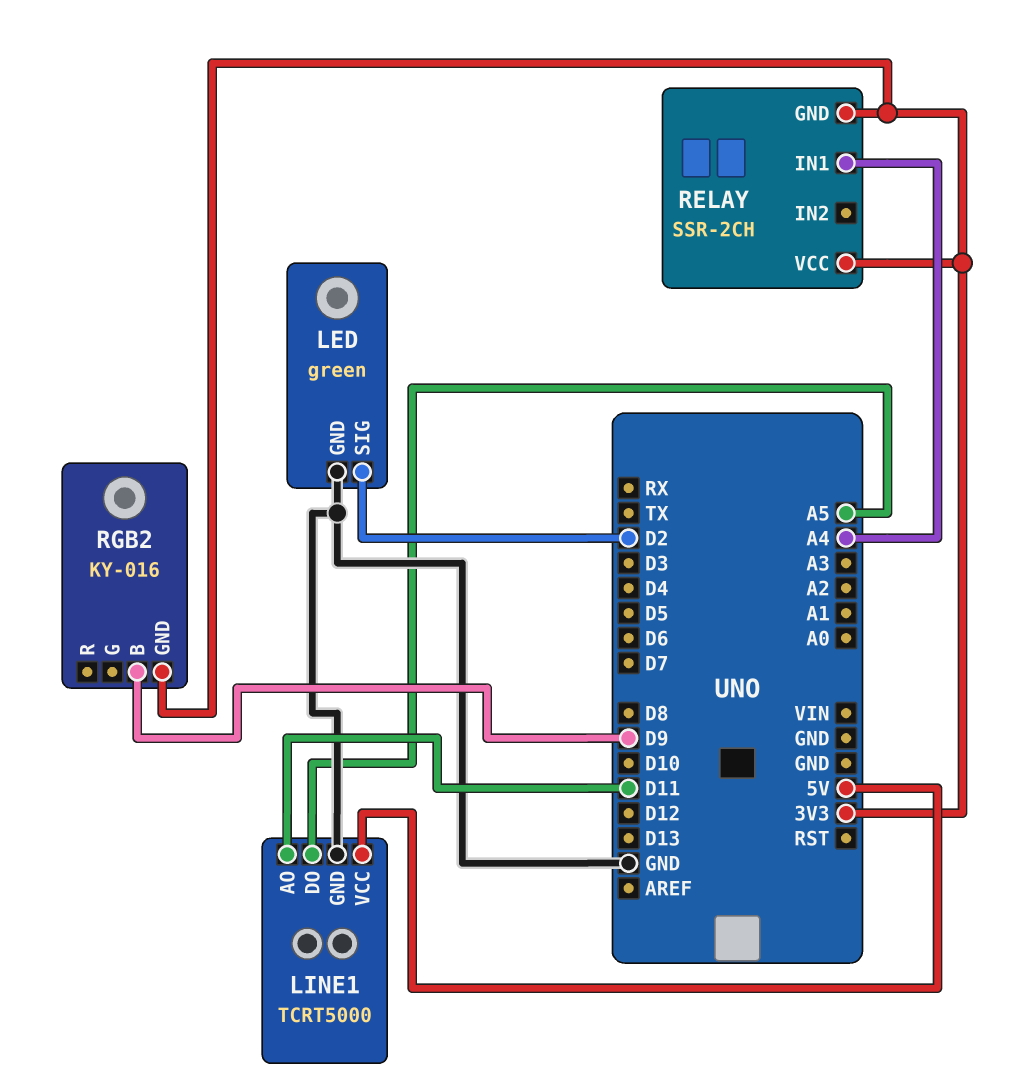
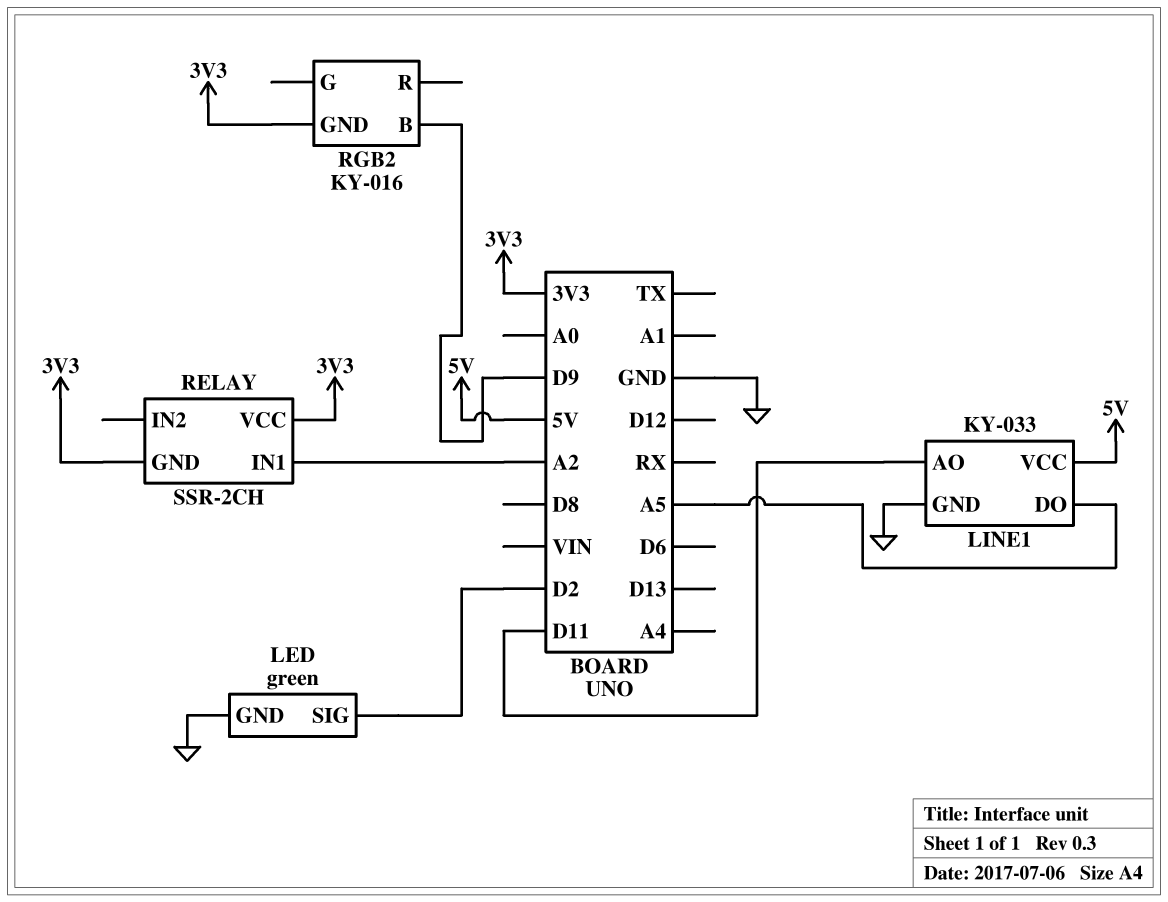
LINE1: TCRT5000 -> KY-033
RELAY pin IN1: A4 -> A2

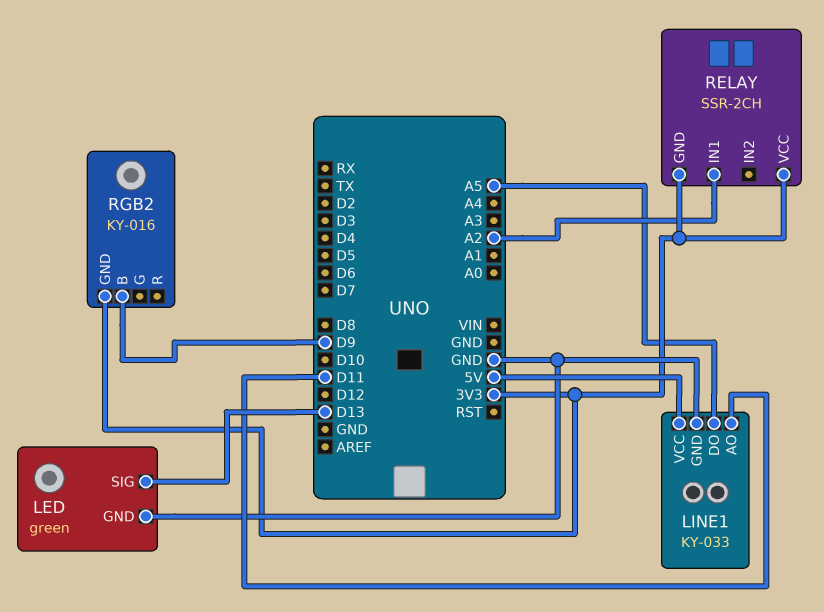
LED pin SIG: D2 -> D13

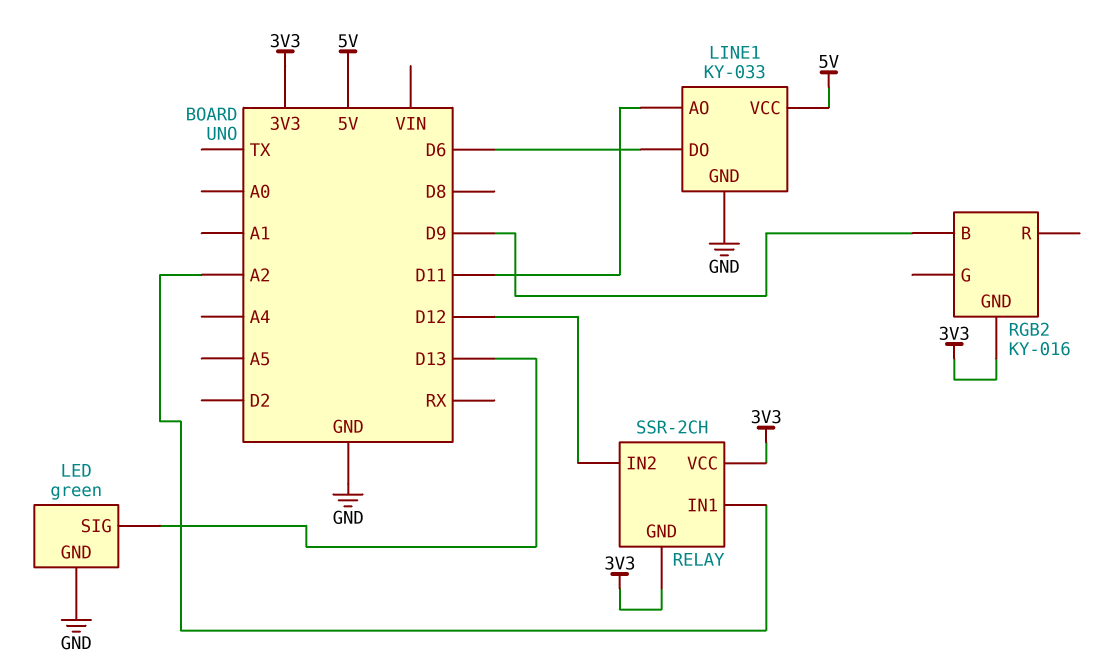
LINE1 pin DO: A5 -> D6
RELAY pin IN2: none -> D12

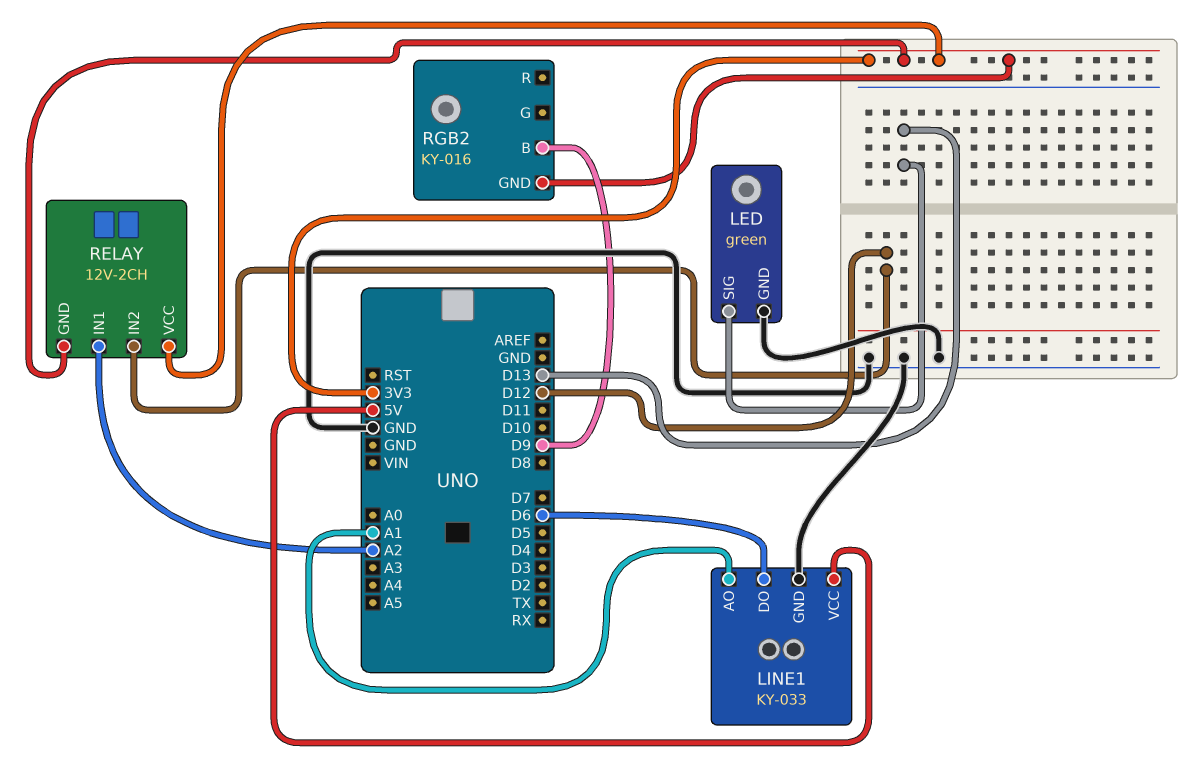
LINE1 pin AO: D11 -> A1
RELAY: SSR-2CH -> 12V-2CH

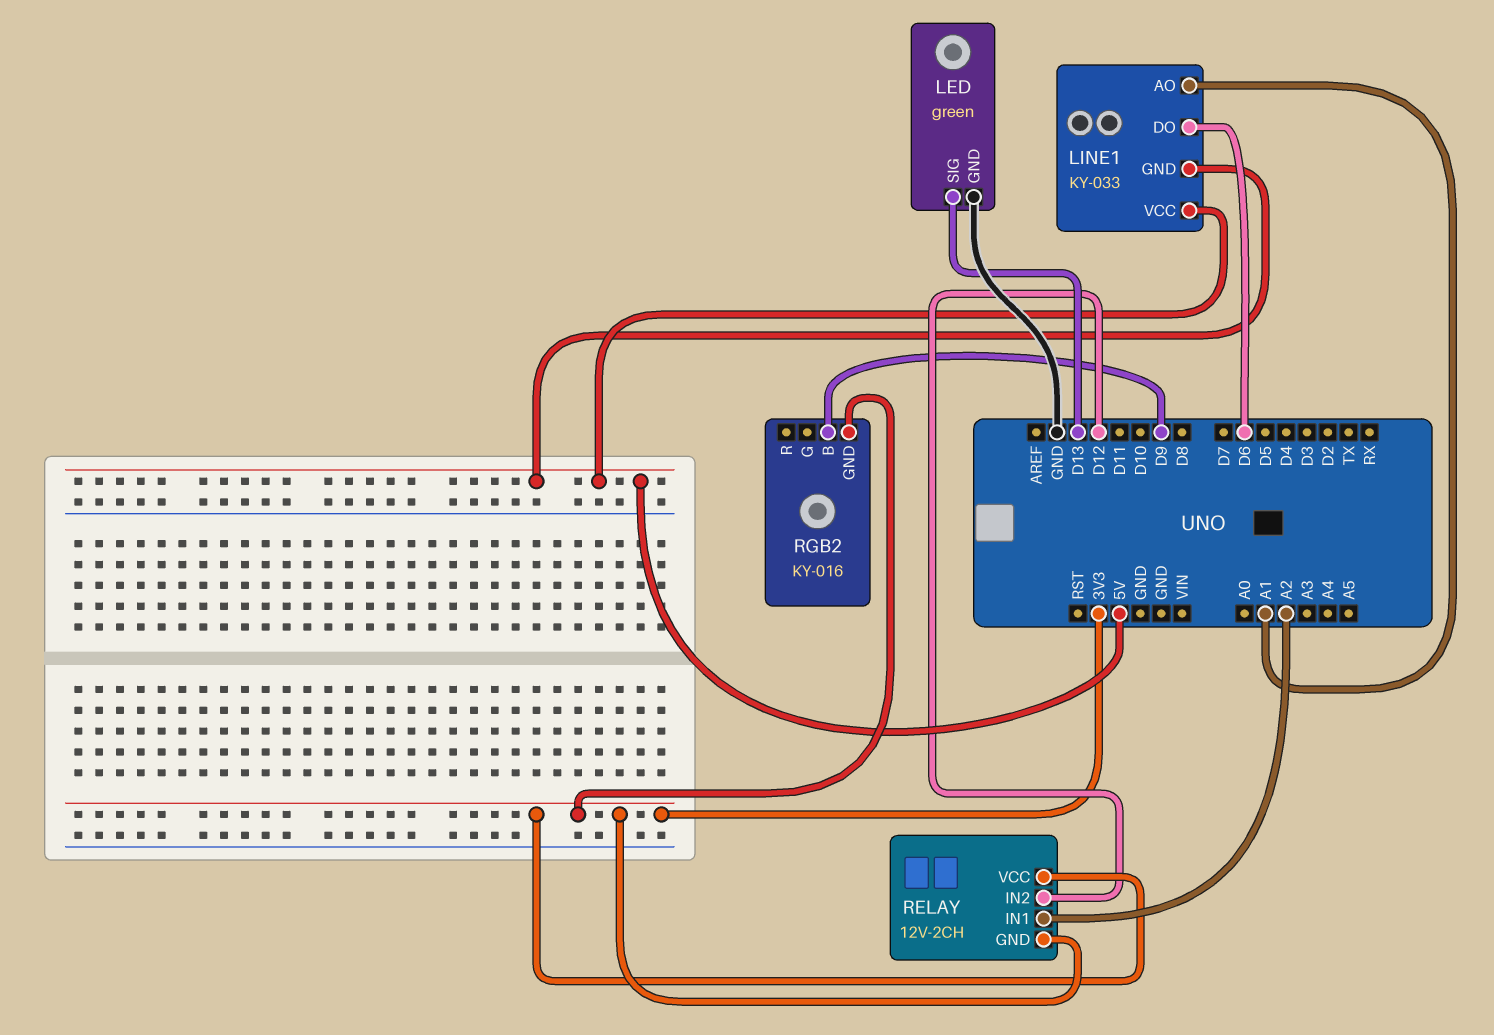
LINE1 pin GND: GND -> 5V

